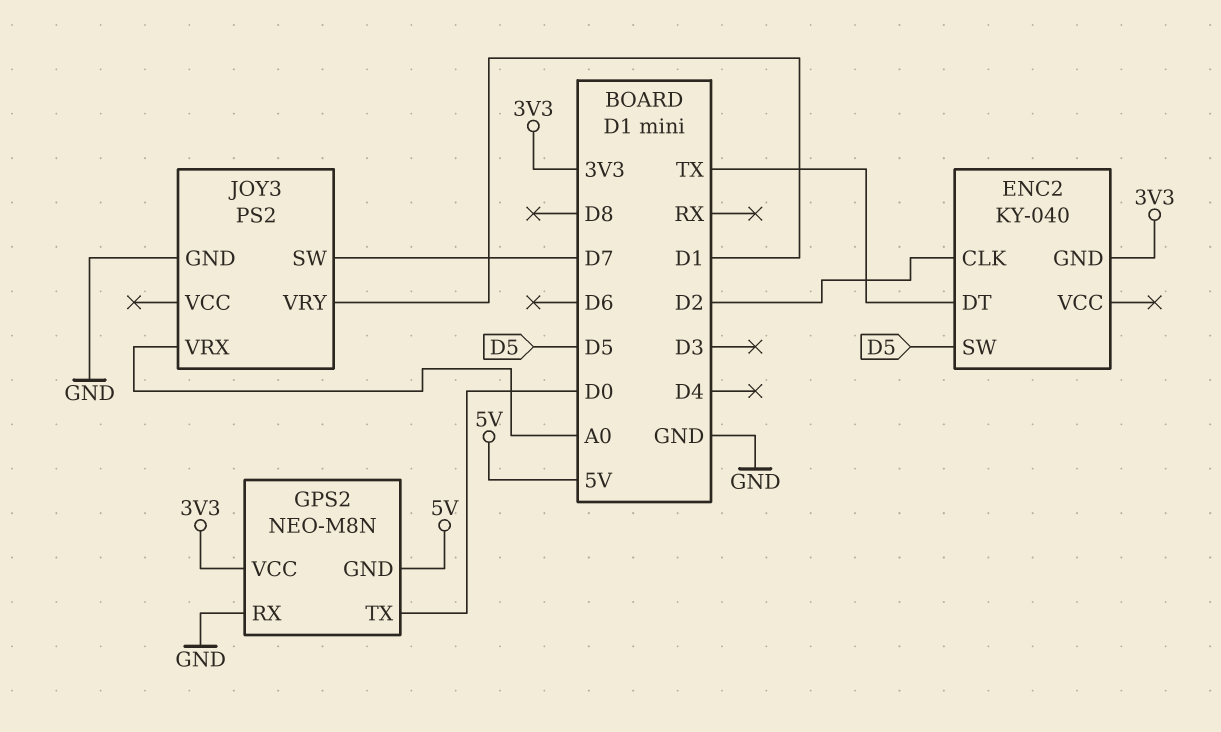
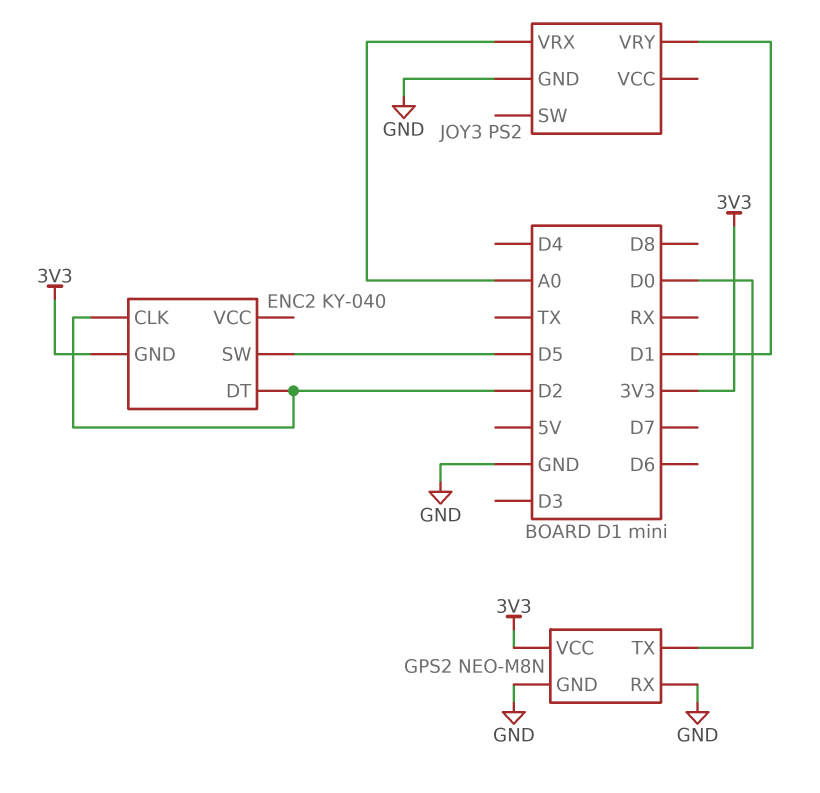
ENC2 pin DT: TX -> D2
GPS2 pin GND: 5V -> GND
JOY3 pin SW: D7 -> none

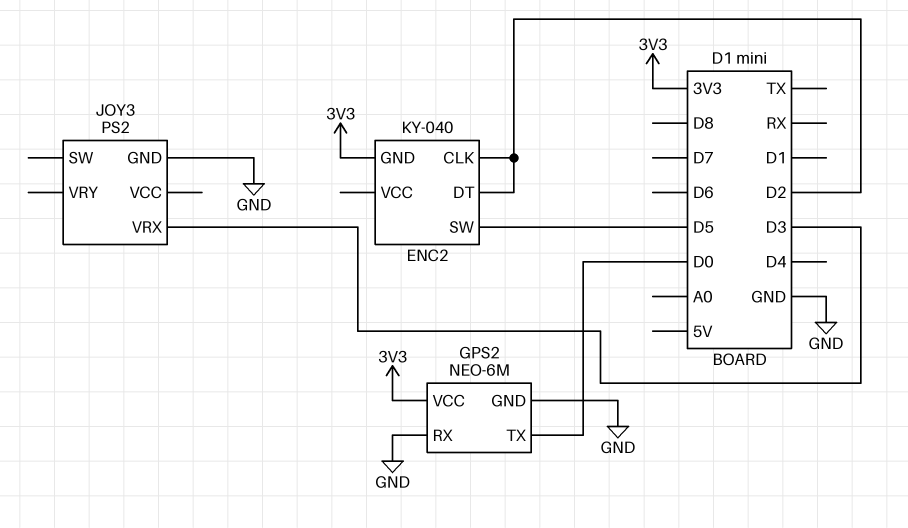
GPS2: NEO-M8N -> NEO-6M
JOY3 pin VRX: A0 -> D3
JOY3 pin VRY: D1 -> none

